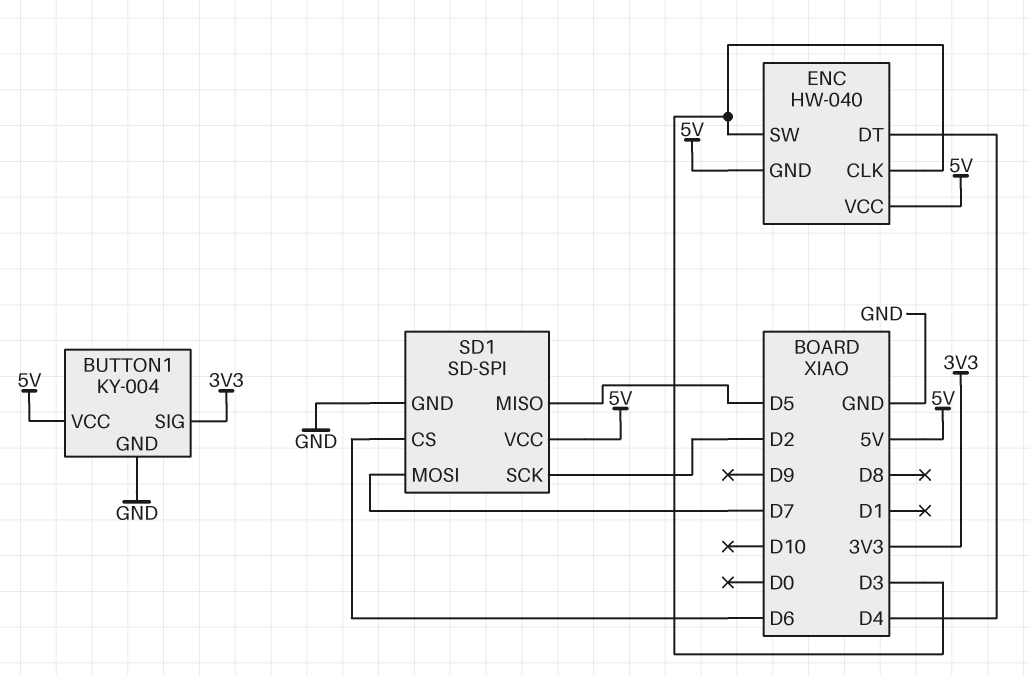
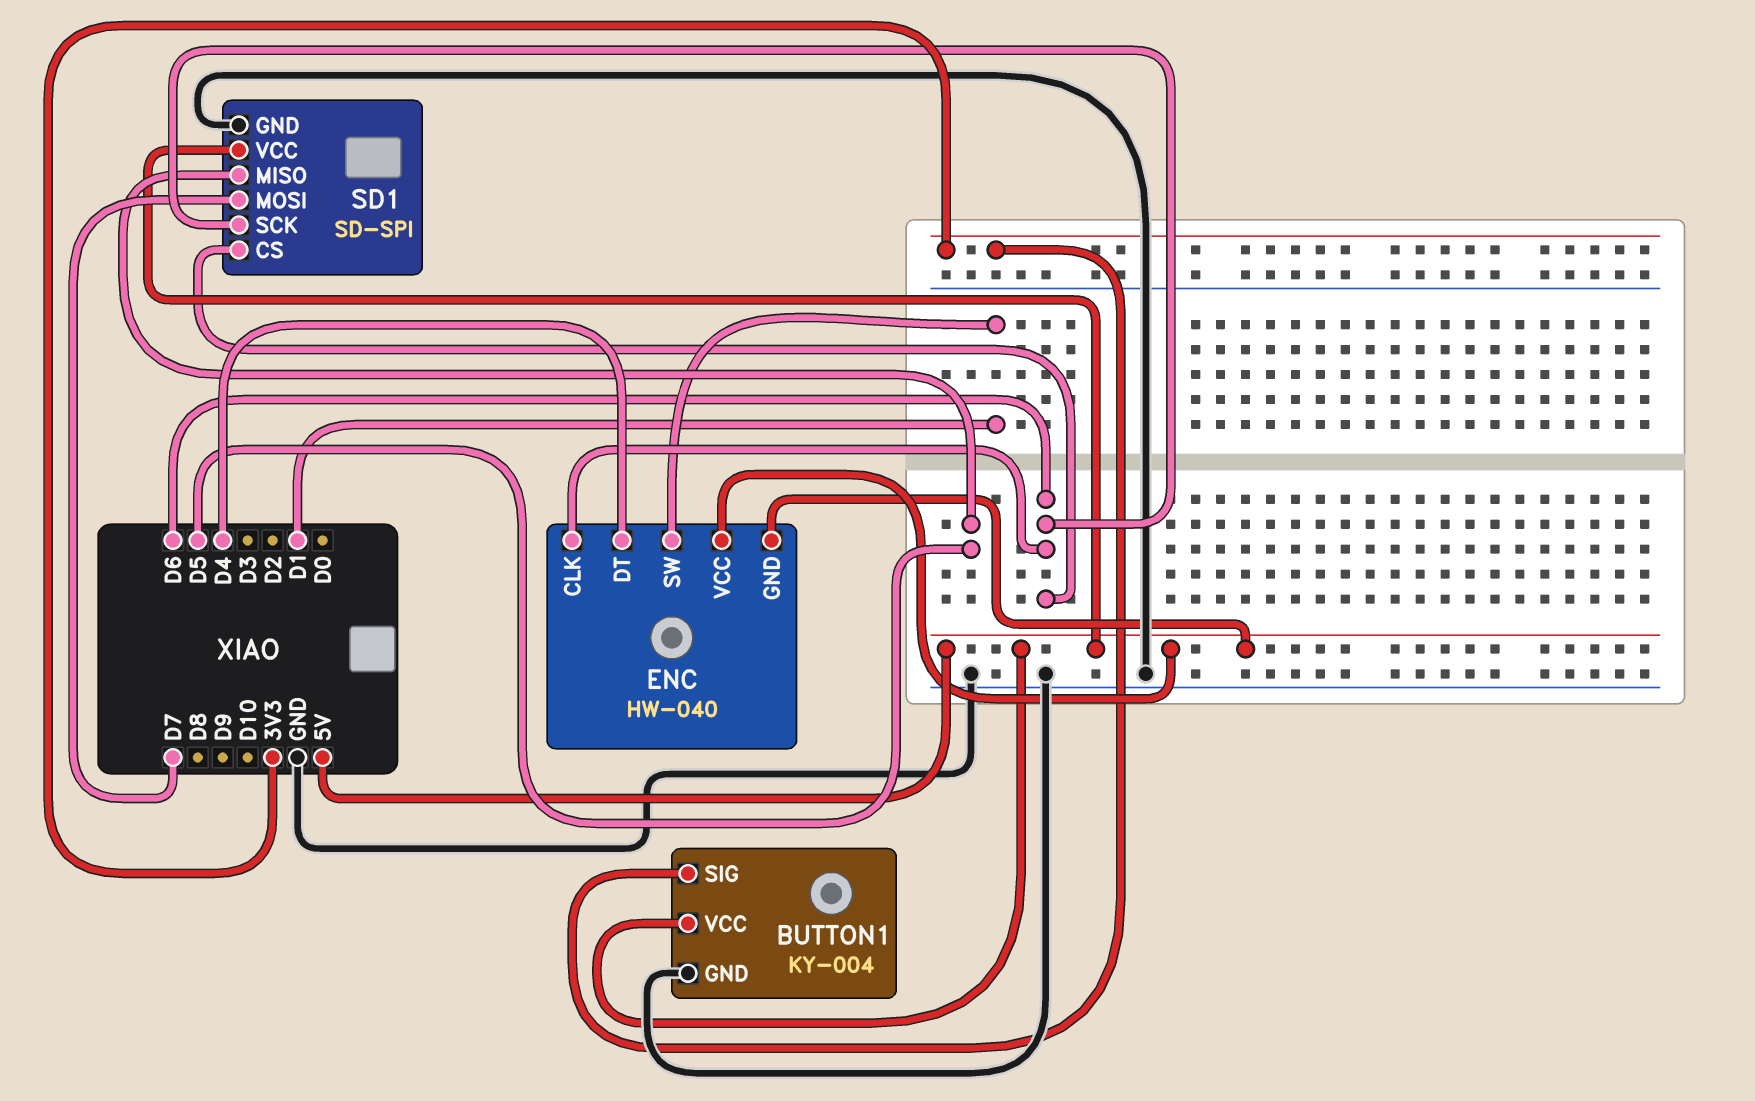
ENC pin CLK: D3 -> D6
ENC pin SW: D3 -> D1
SD1 pin SCK: D2 -> D6

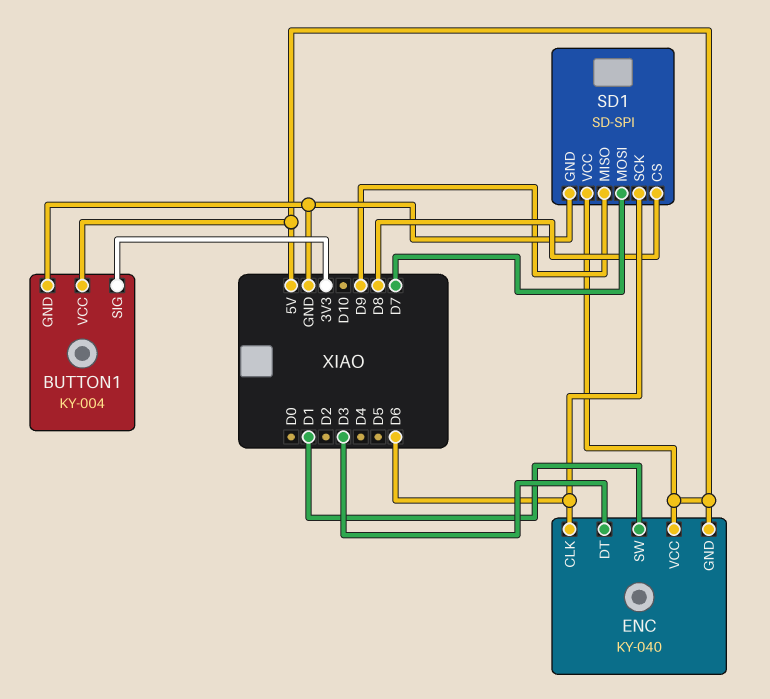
ENC: HW-040 -> KY-040
ENC pin DT: D4 -> D3
SD1 pin CS: D6 -> D8
SD1 pin MISO: D5 -> D9

